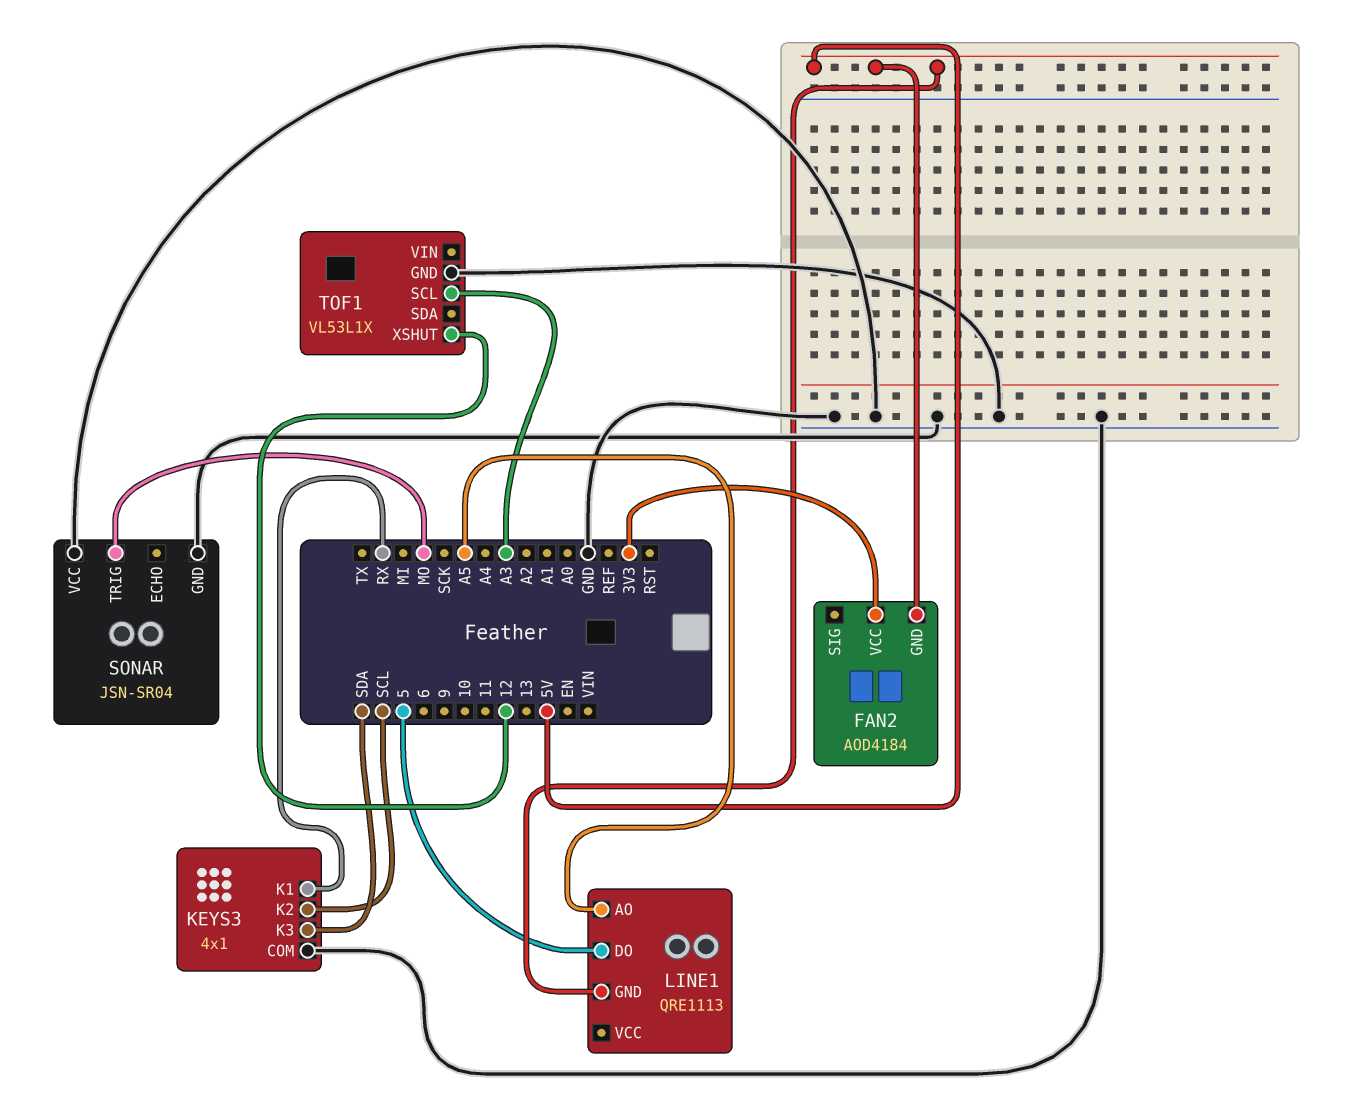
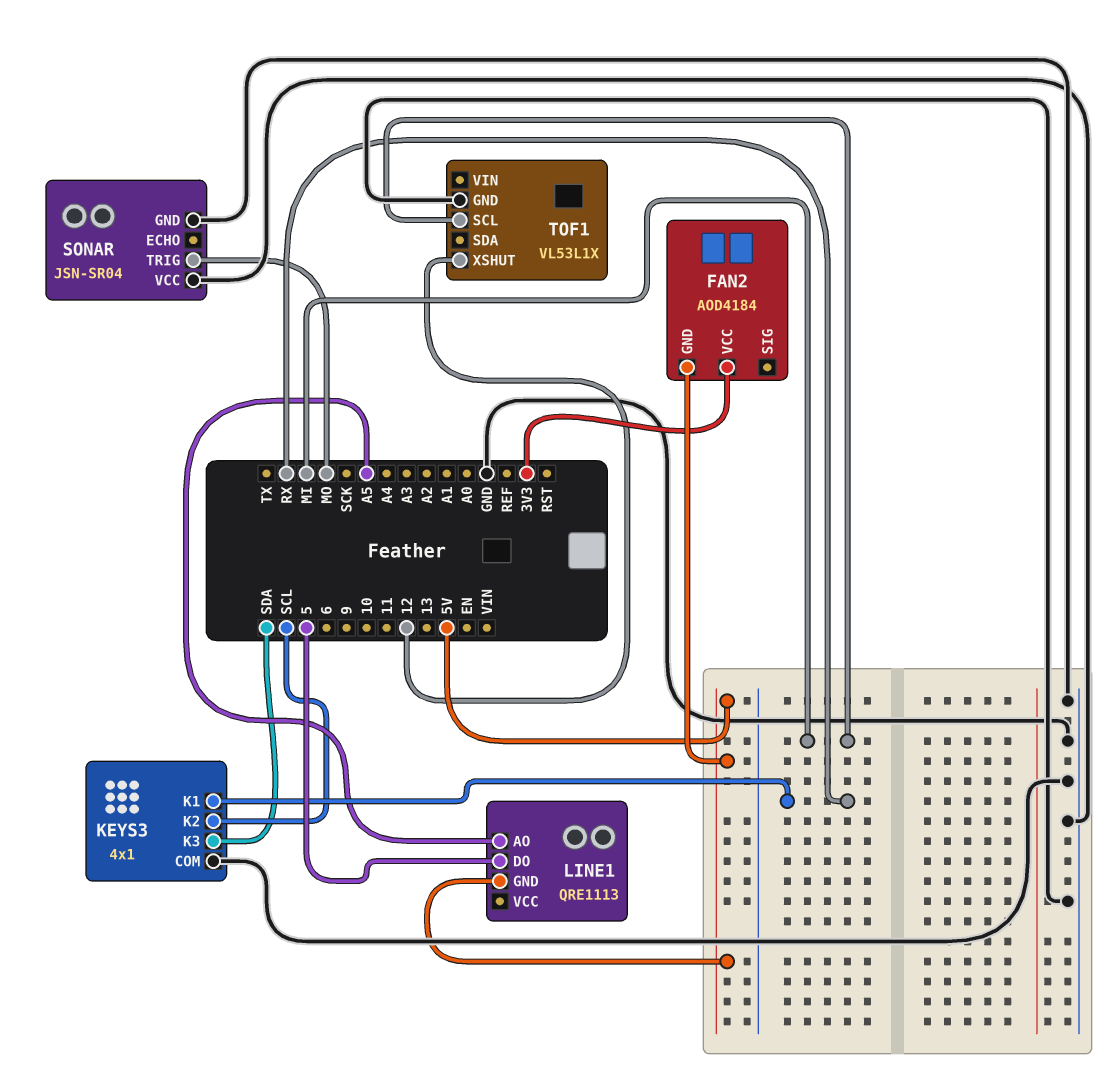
TOF1 pin SCL: A3 -> MI

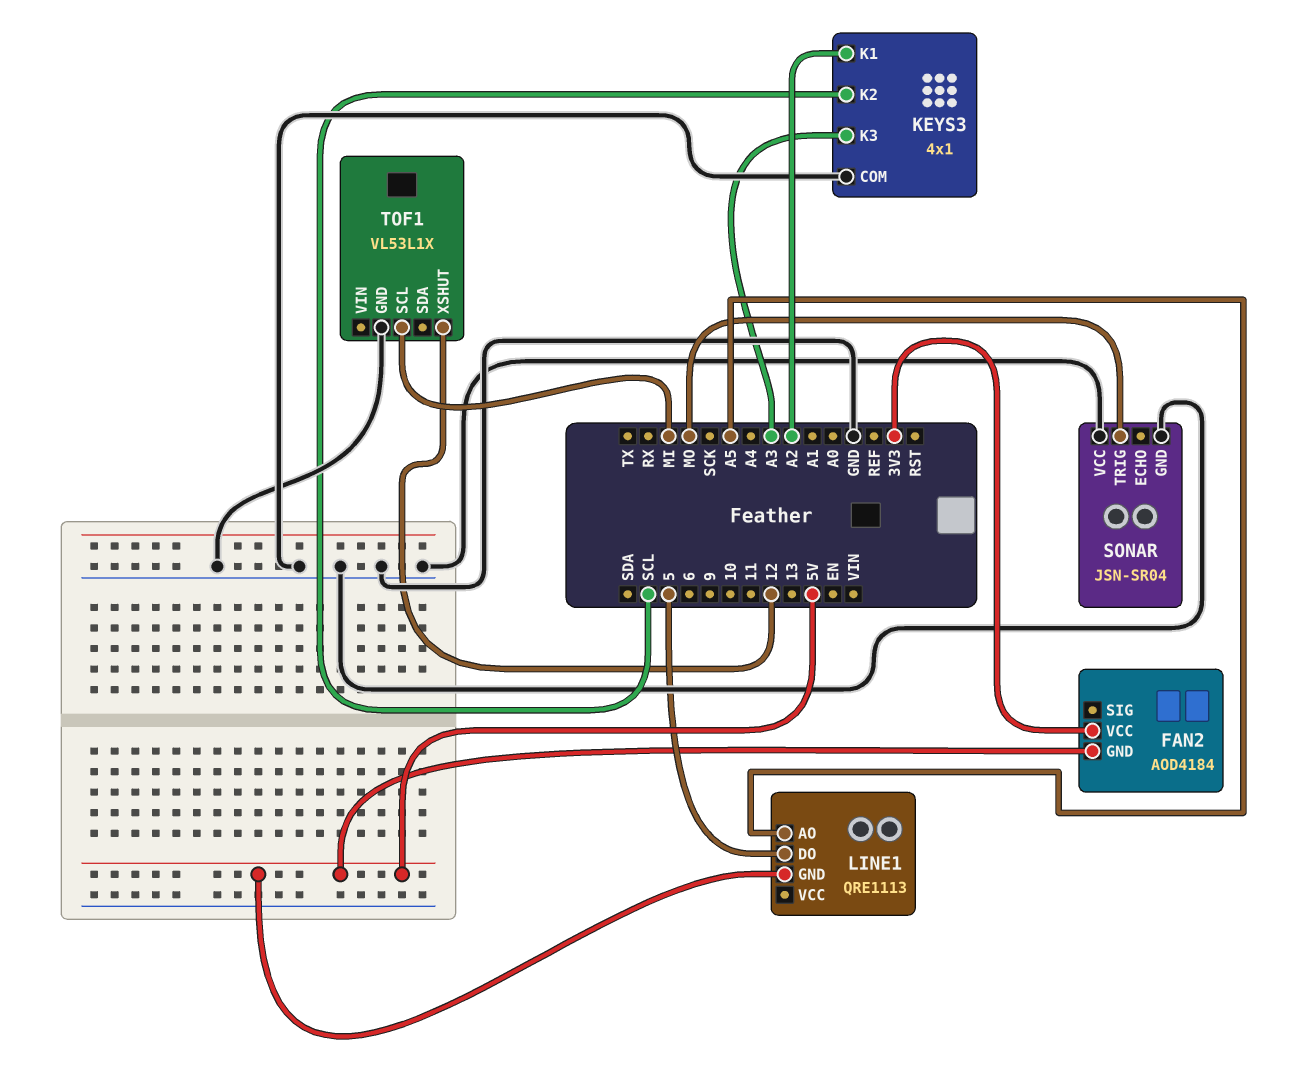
KEYS3 pin K1: RX -> A2
KEYS3 pin K3: SDA -> A3

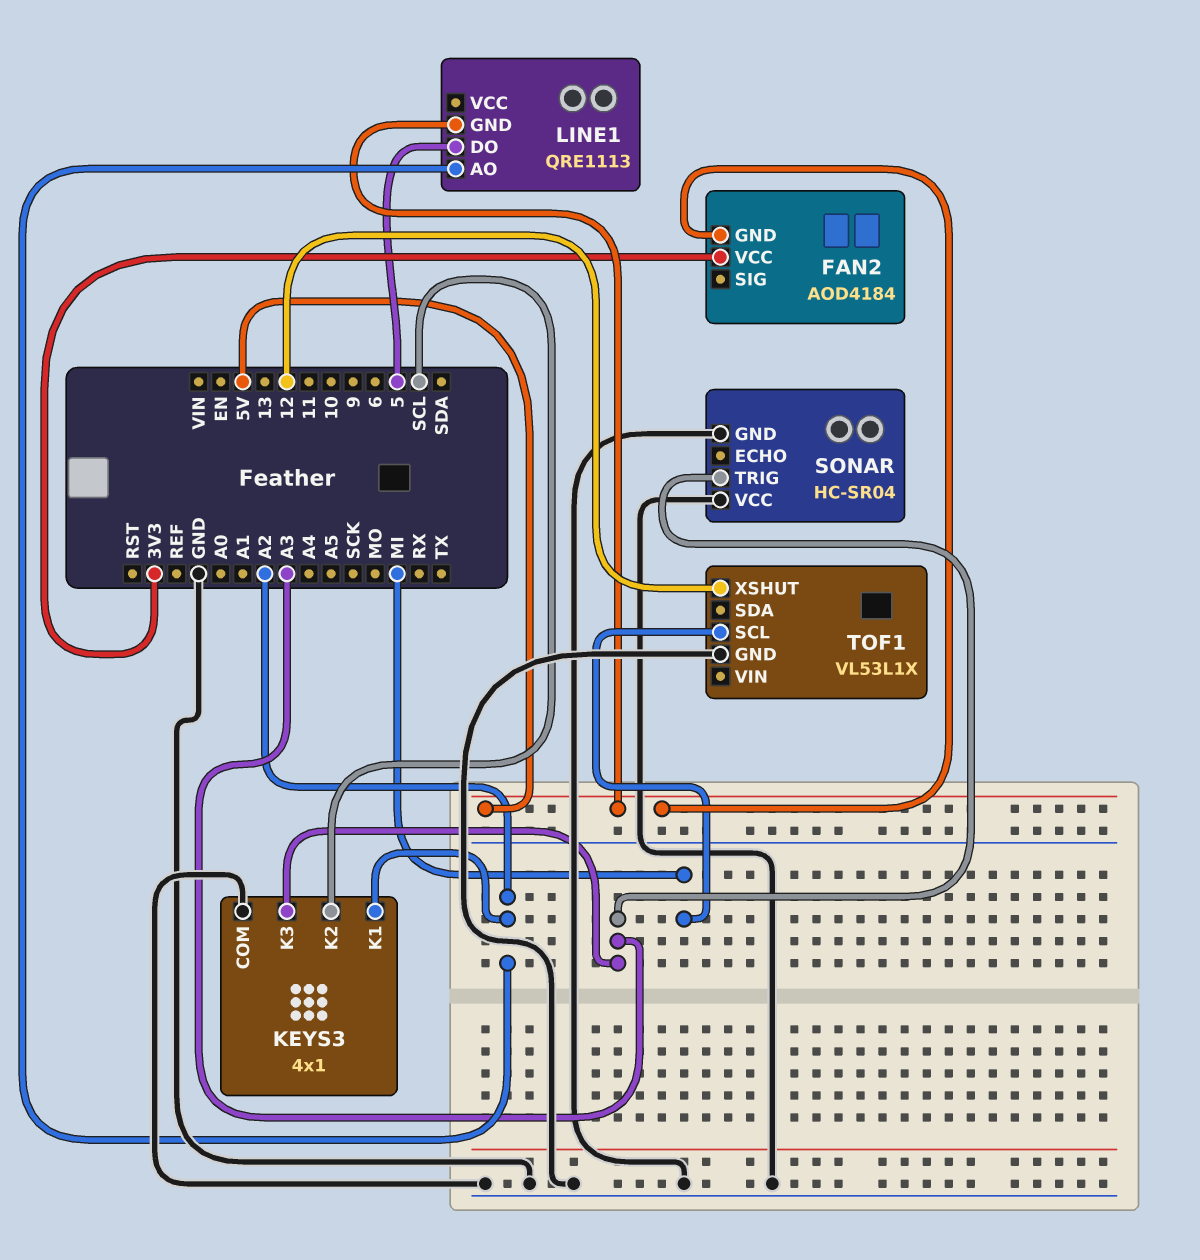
LINE1 pin AO: A5 -> A2
SONAR: JSN-SR04 -> HC-SR04
SONAR pin TRIG: MO -> A3

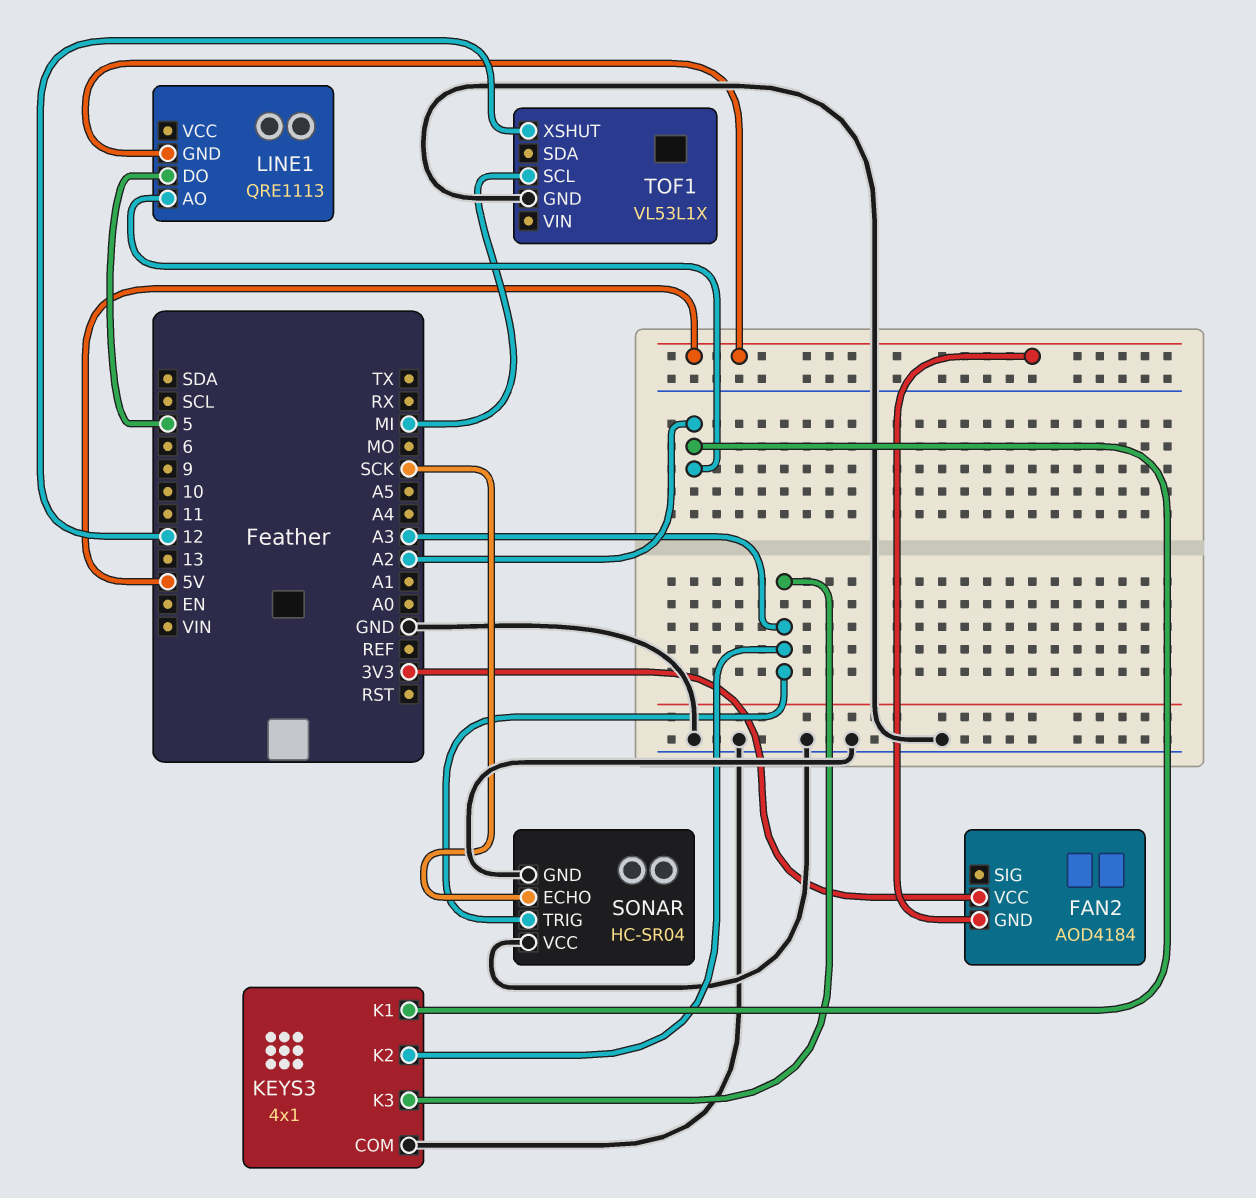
KEYS3 pin K2: SCL -> A3
SONAR pin ECHO: none -> SCK

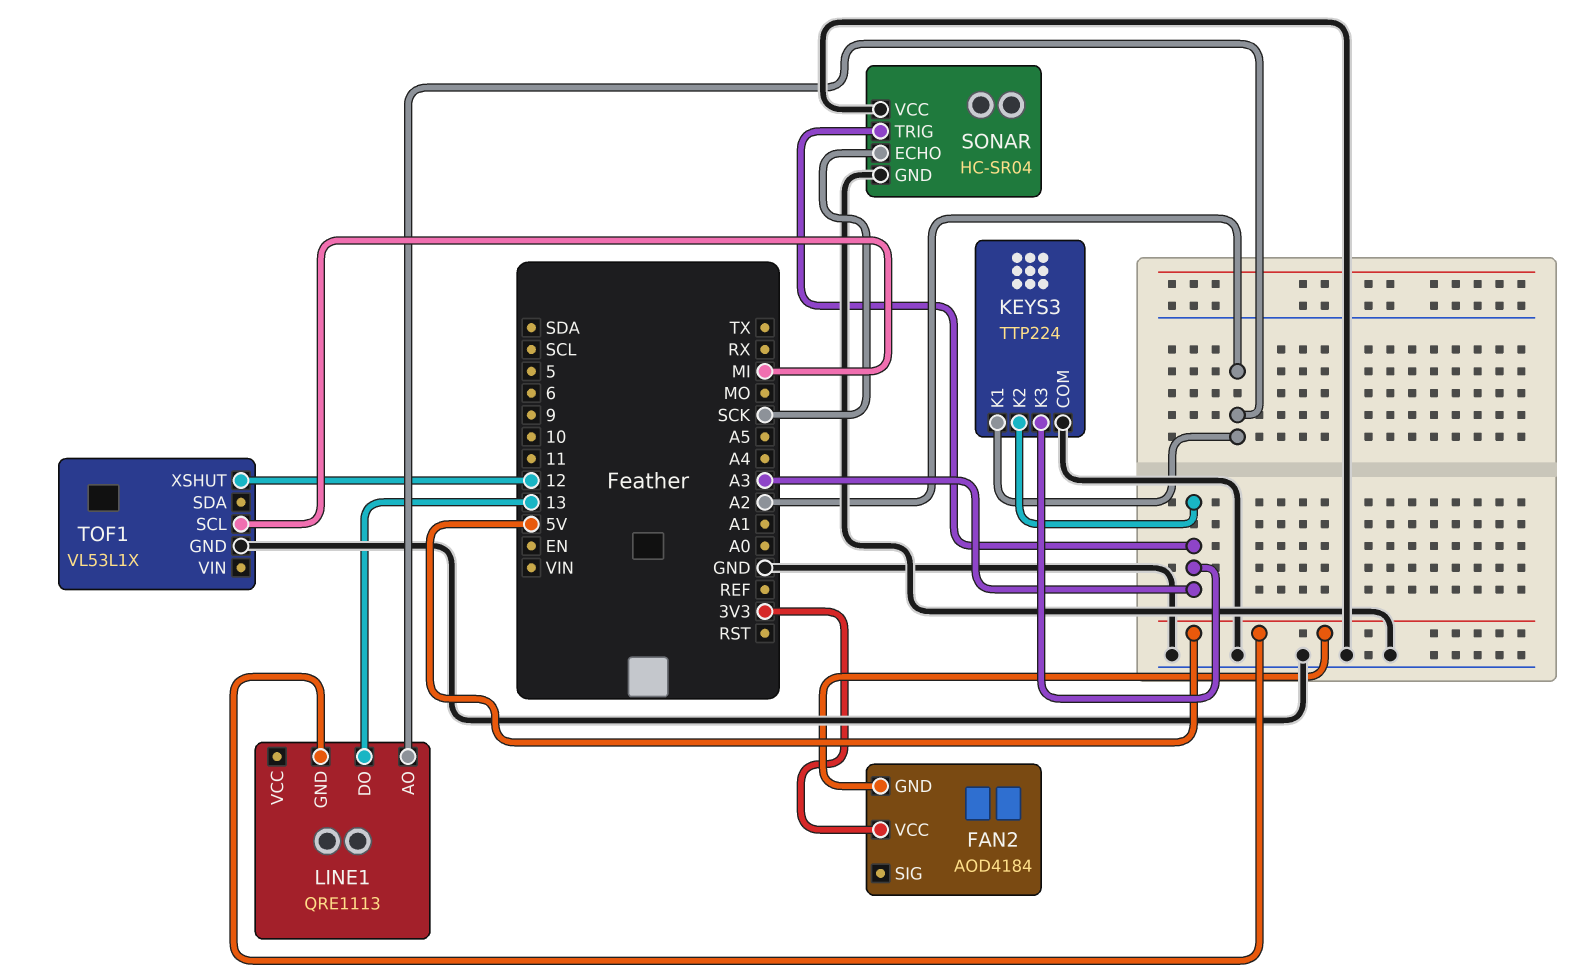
KEYS3: 4x1 -> TTP224
LINE1 pin DO: 5 -> 13

